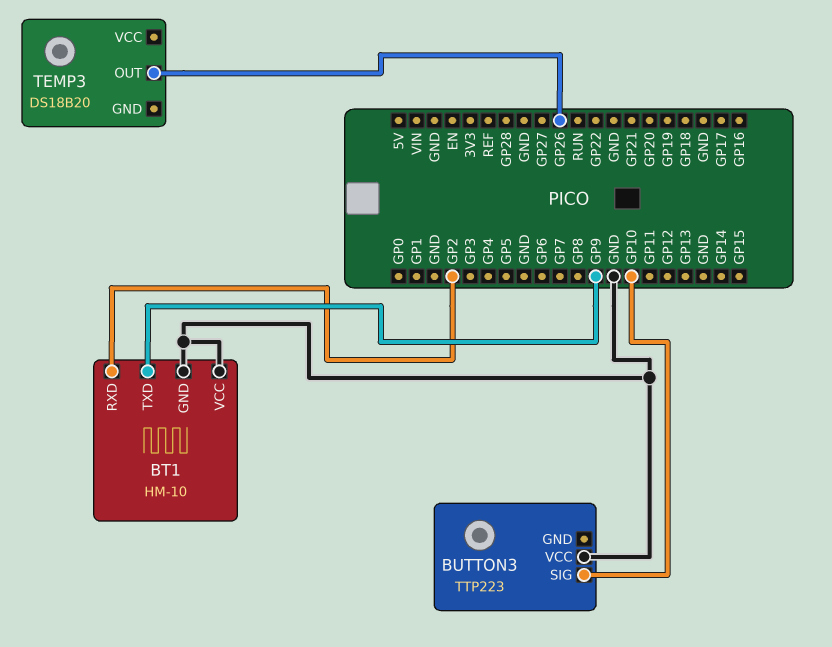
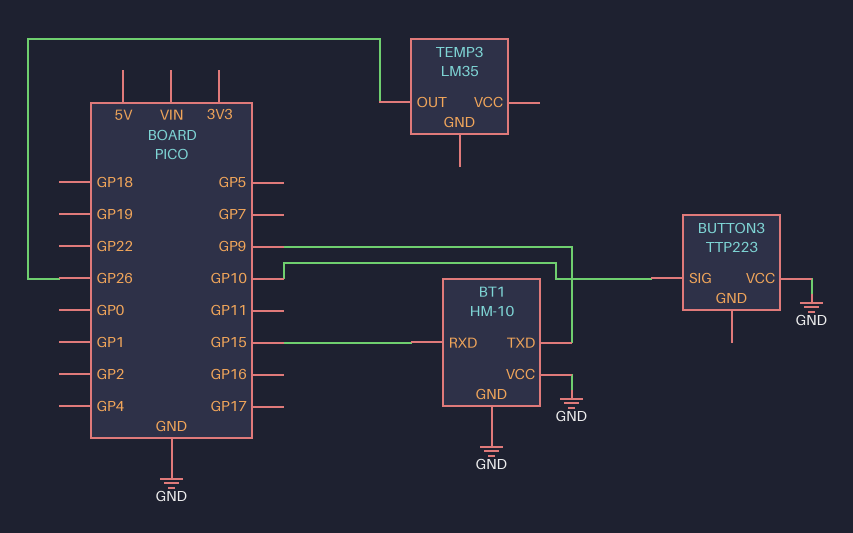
BT1 pin RXD: GP2 -> GP15
TEMP3: DS18B20 -> LM35

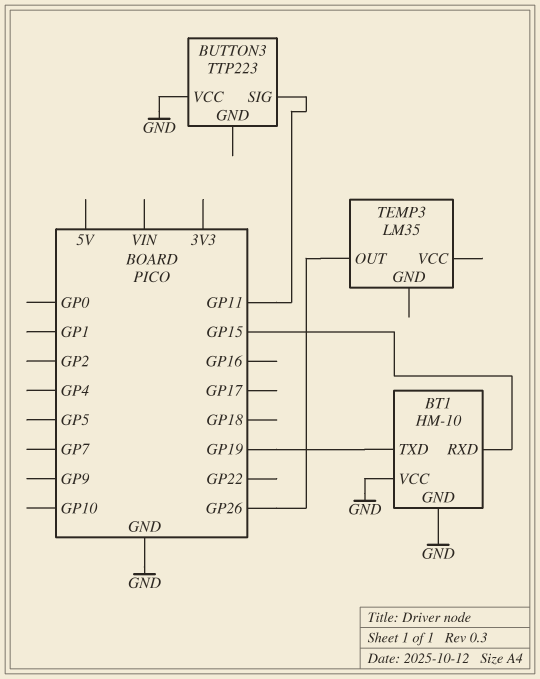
BT1 pin TXD: GP9 -> GP19
BUTTON3 pin SIG: GP10 -> GP11

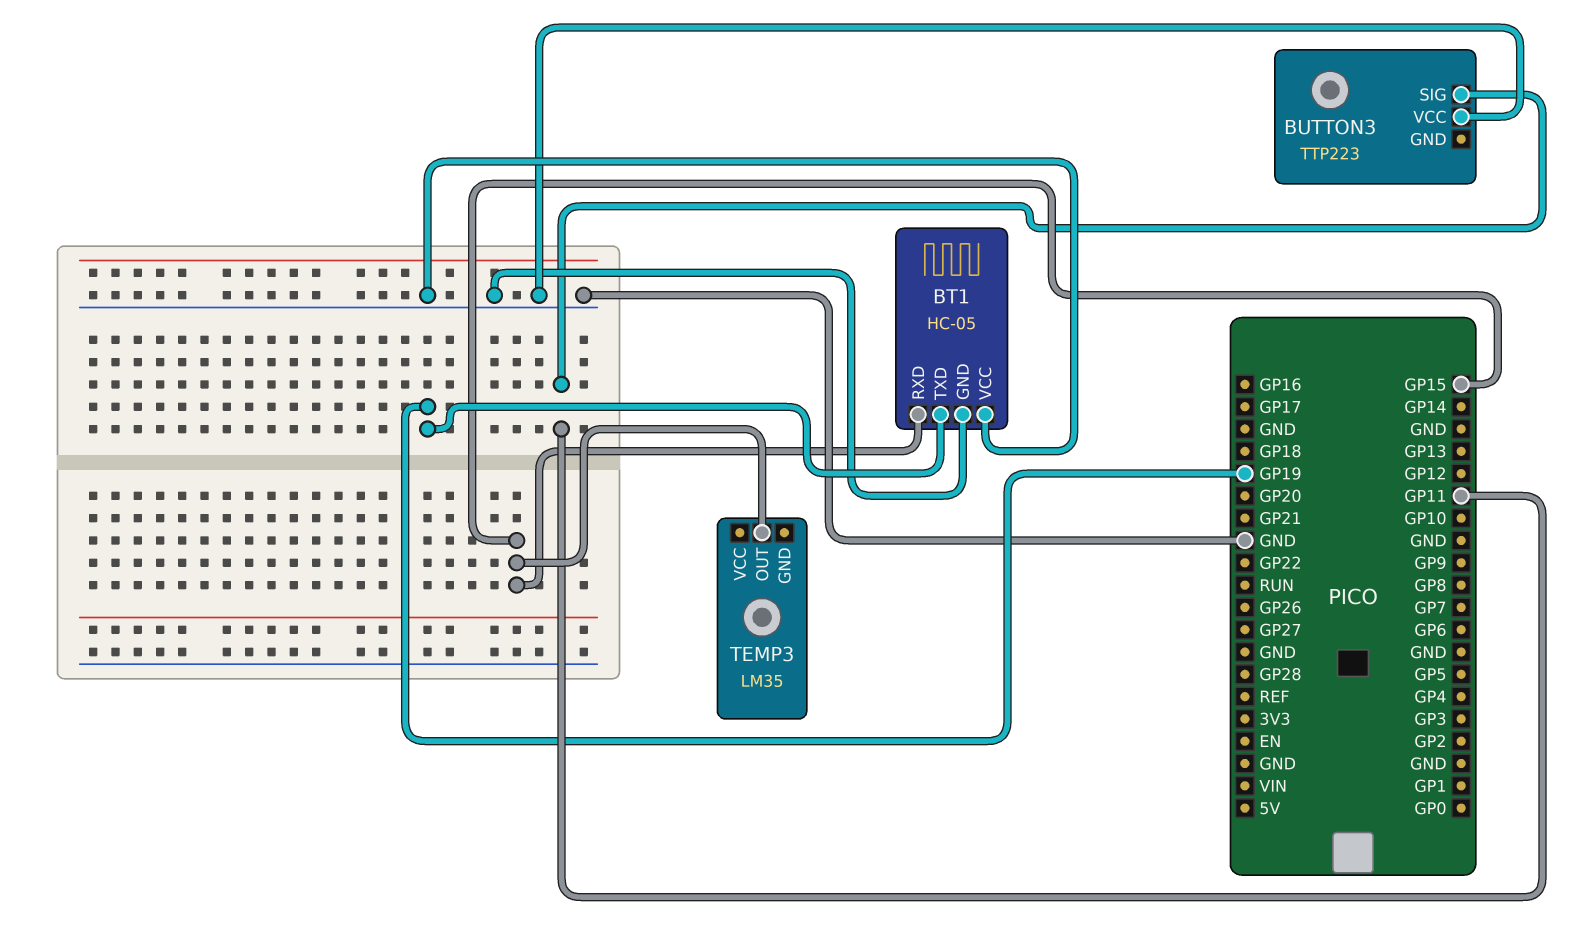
BT1: HM-10 -> HC-05
TEMP3 pin OUT: GP26 -> GP15

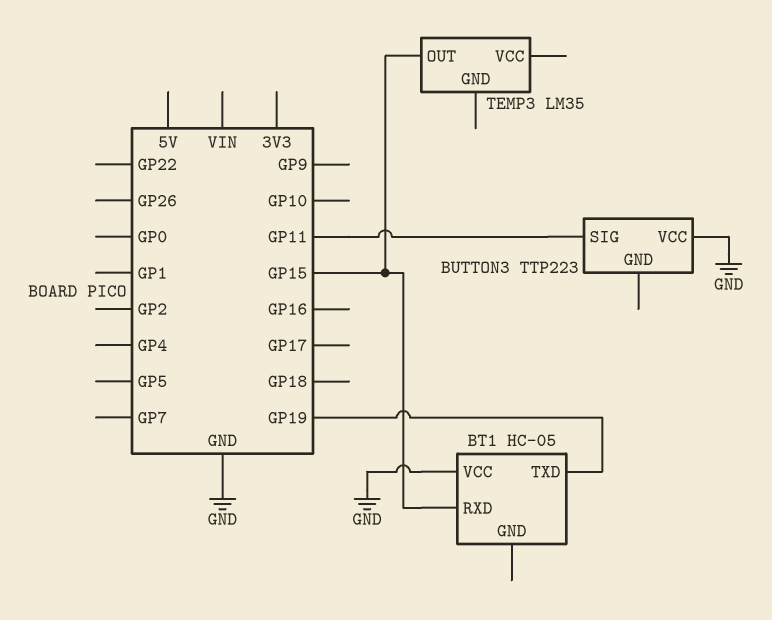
BT1 pin GND: GND -> none

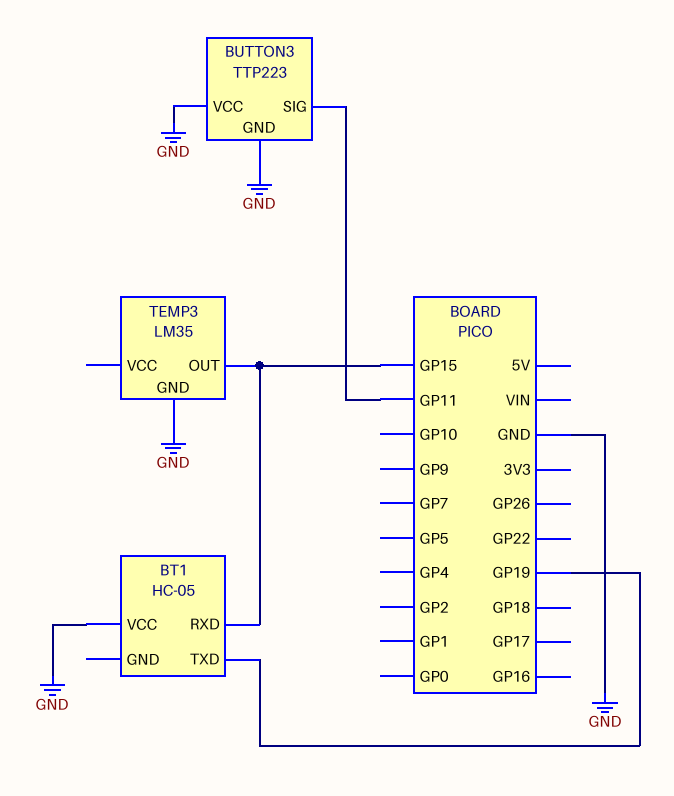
BUTTON3 pin GND: none -> GND
TEMP3 pin GND: none -> GND

